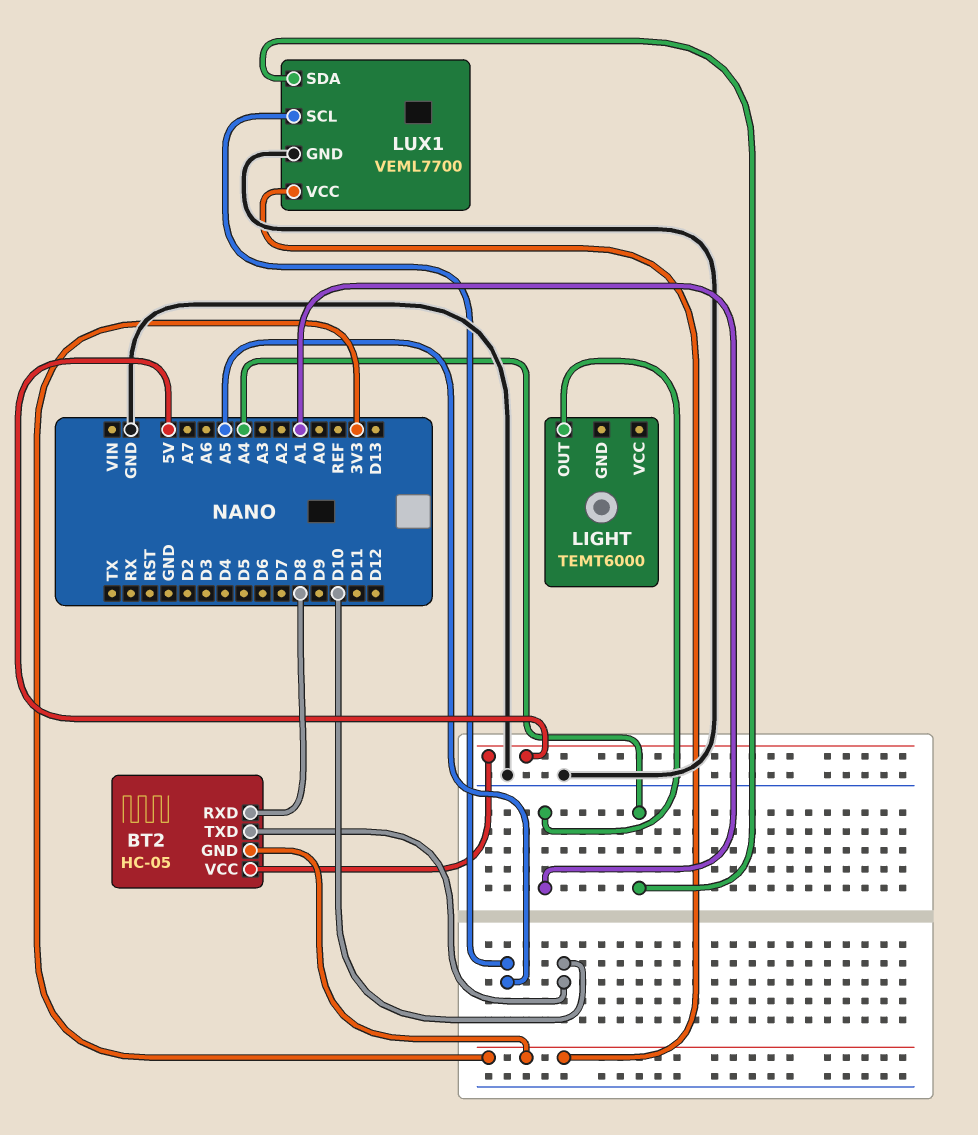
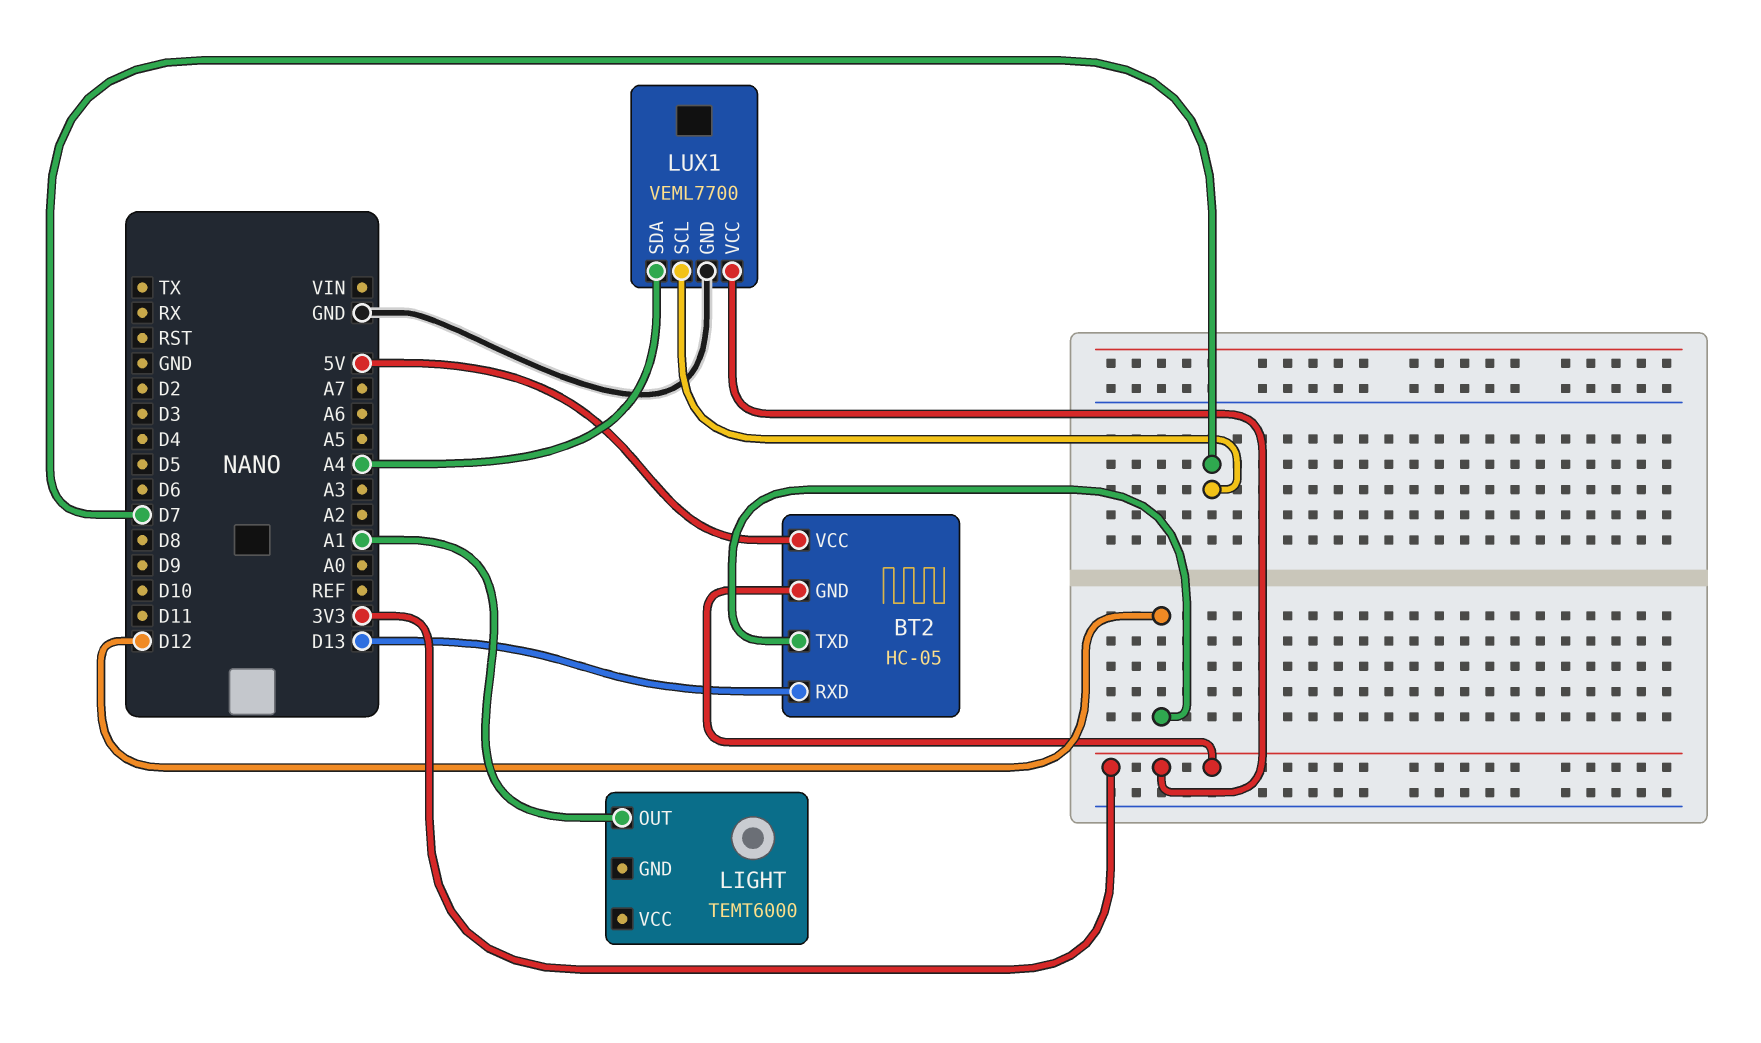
BT2 pin RXD: D8 -> D13
BT2 pin TXD: D10 -> D12
LUX1 pin SCL: A5 -> D7

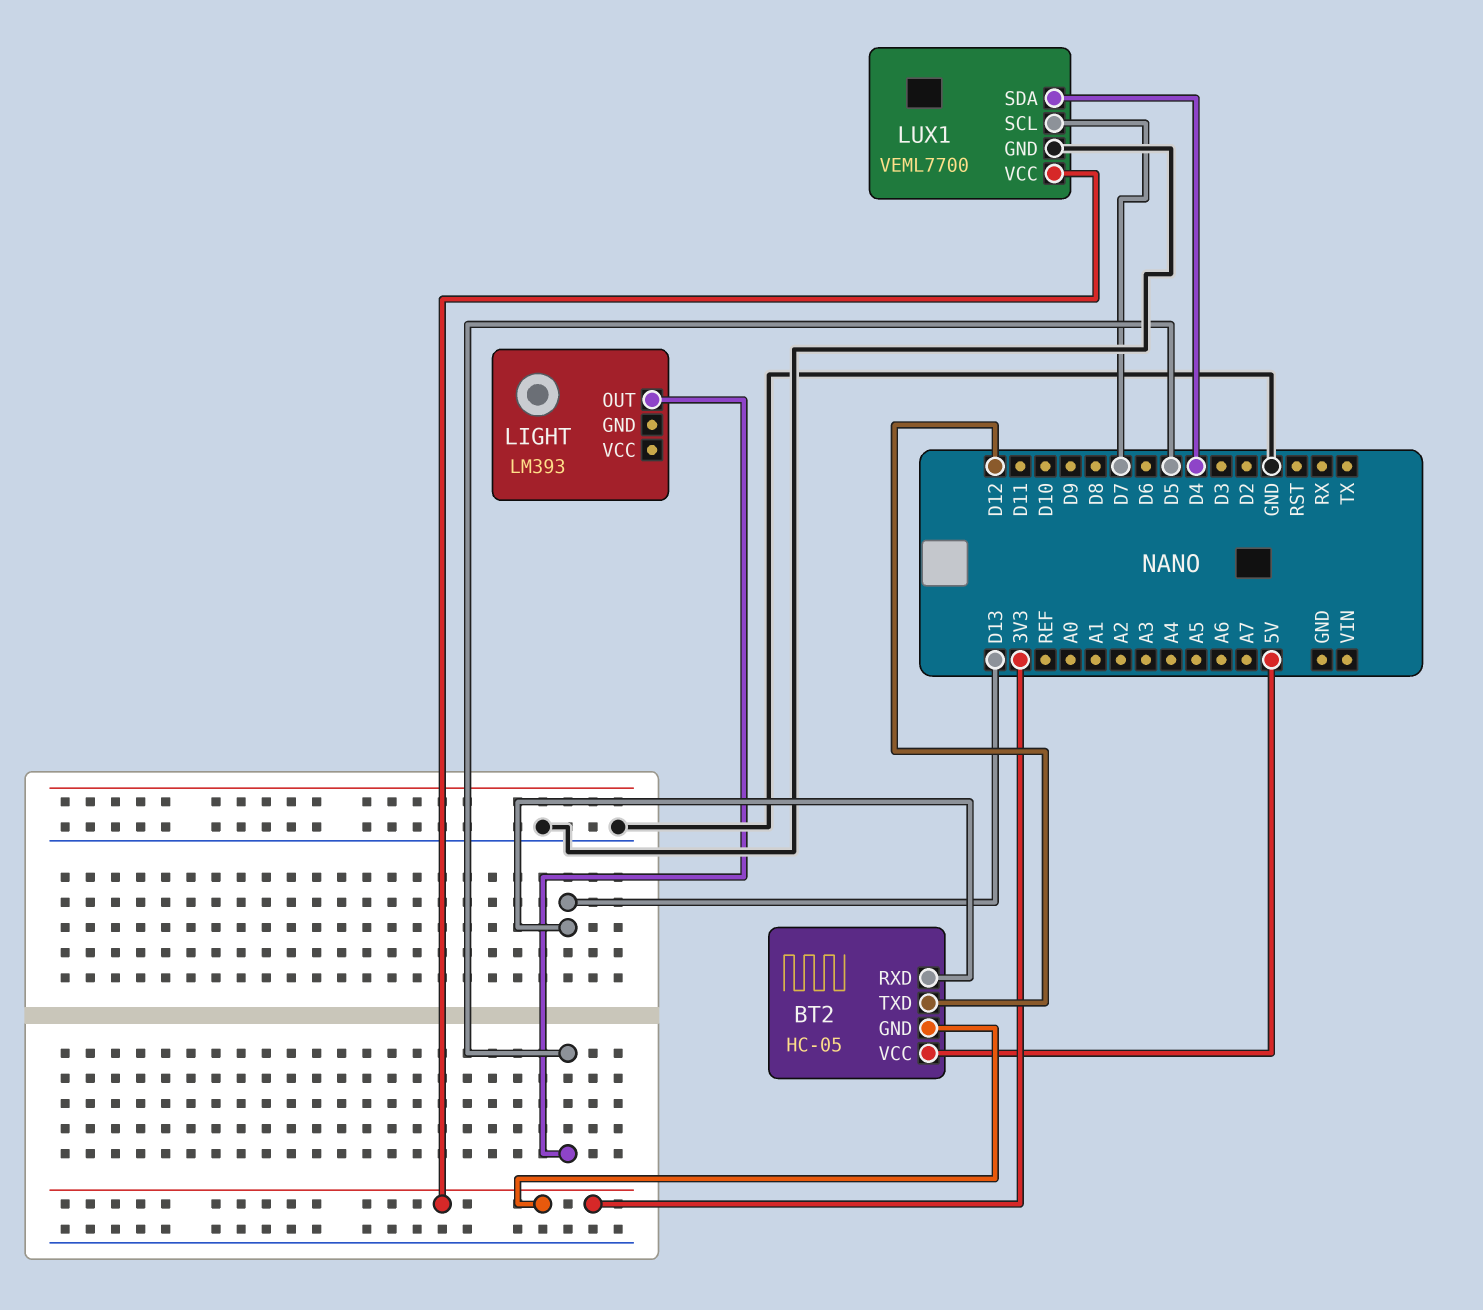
LIGHT: TEMT6000 -> LM393
LIGHT pin OUT: A1 -> D5
LUX1 pin SDA: A4 -> D4

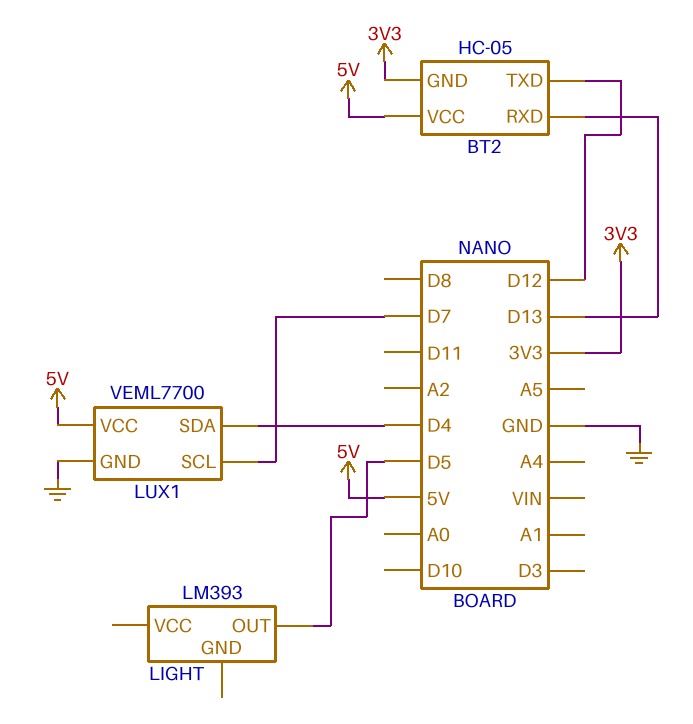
LUX1 pin VCC: 3V3 -> 5V

